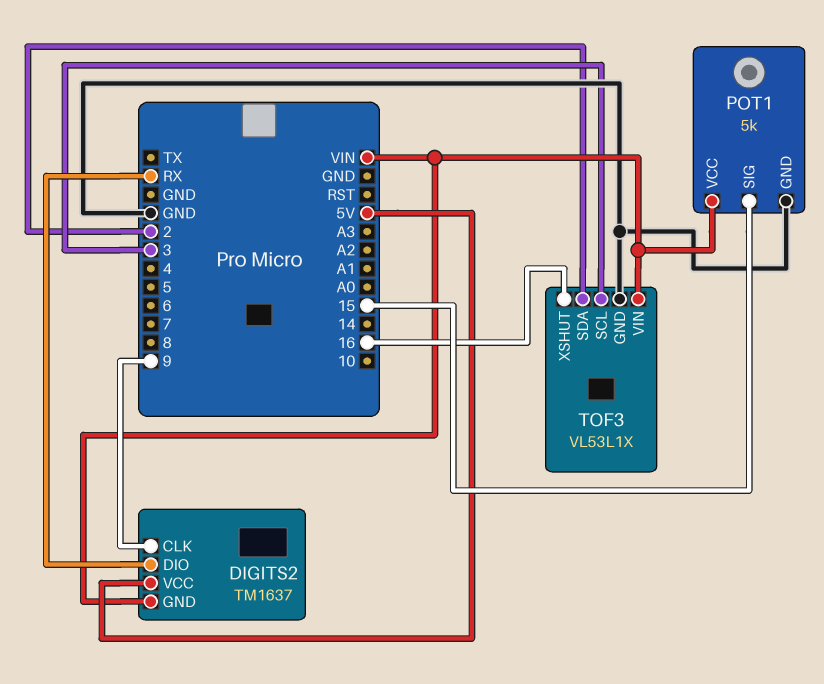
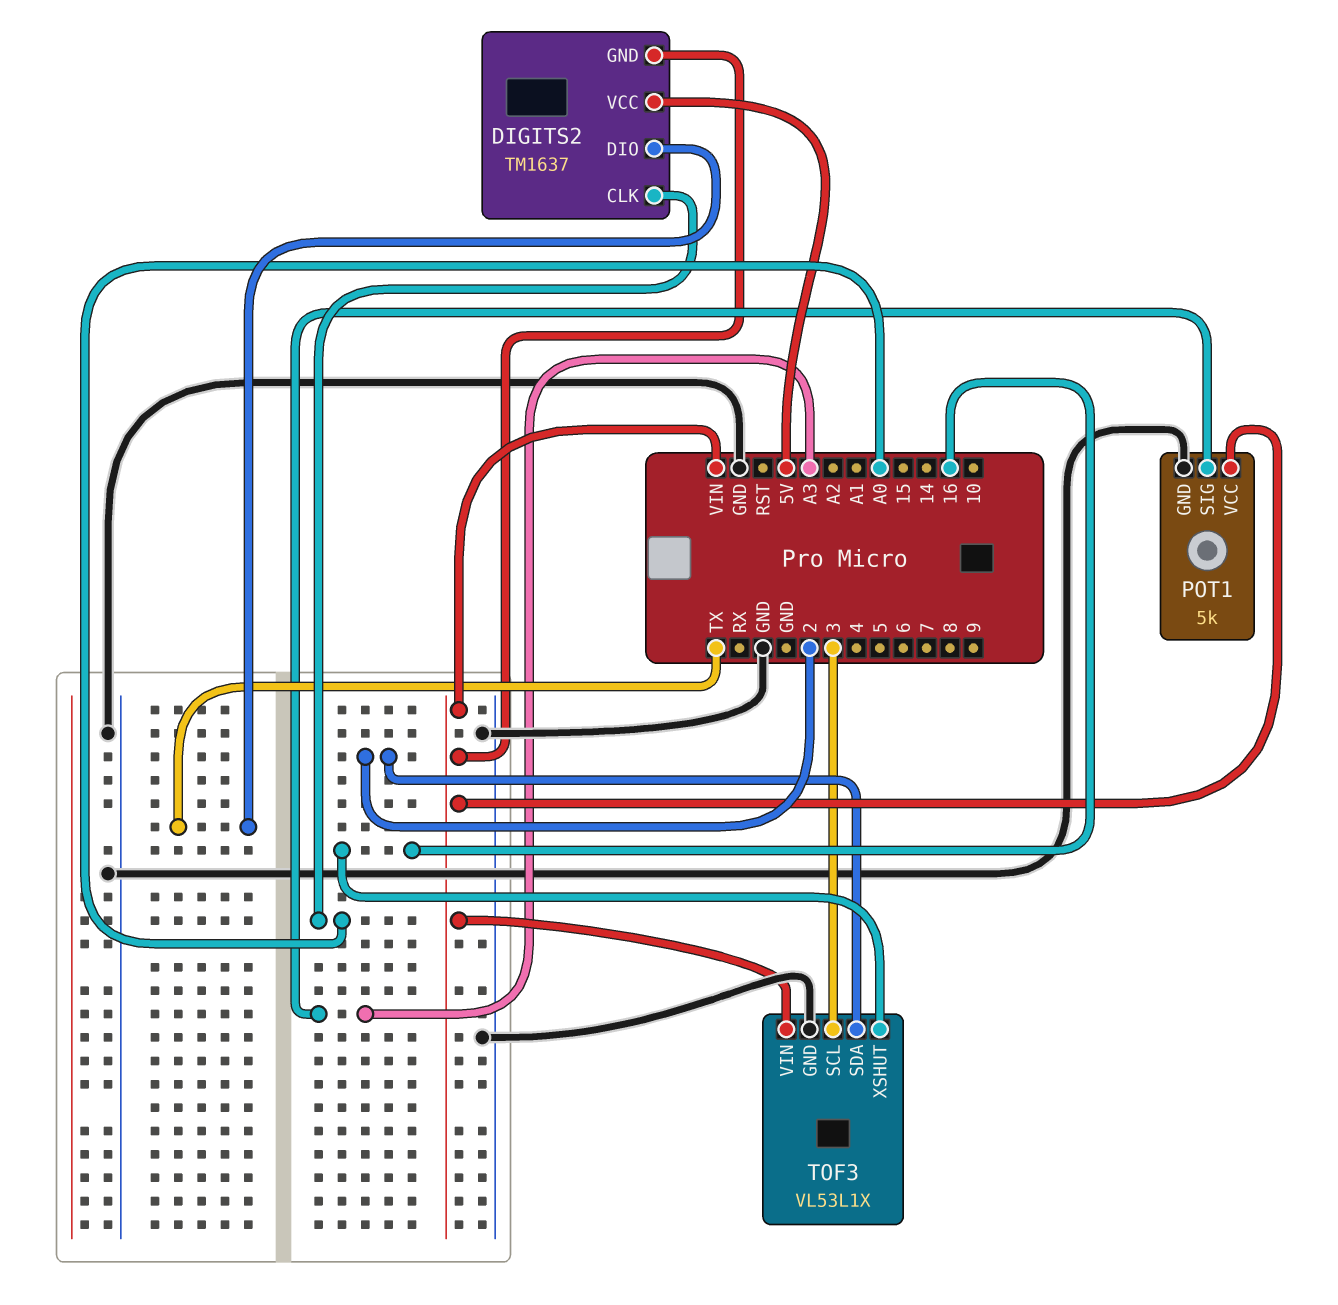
DIGITS2 pin CLK: 9 -> A0
DIGITS2 pin DIO: RX -> TX
POT1 pin SIG: 15 -> A3

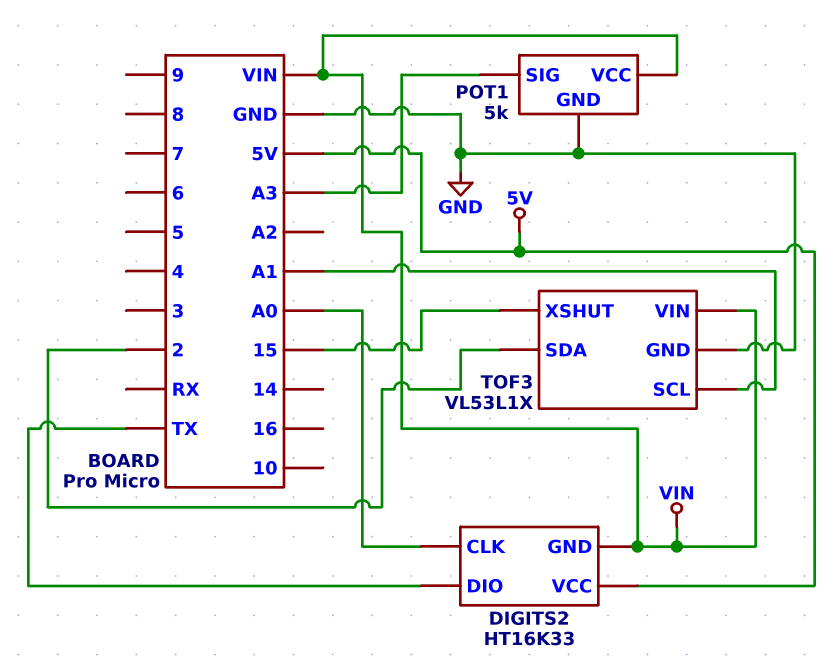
DIGITS2: TM1637 -> HT16K33
TOF3 pin SCL: 3 -> A1
TOF3 pin XSHUT: 16 -> 15

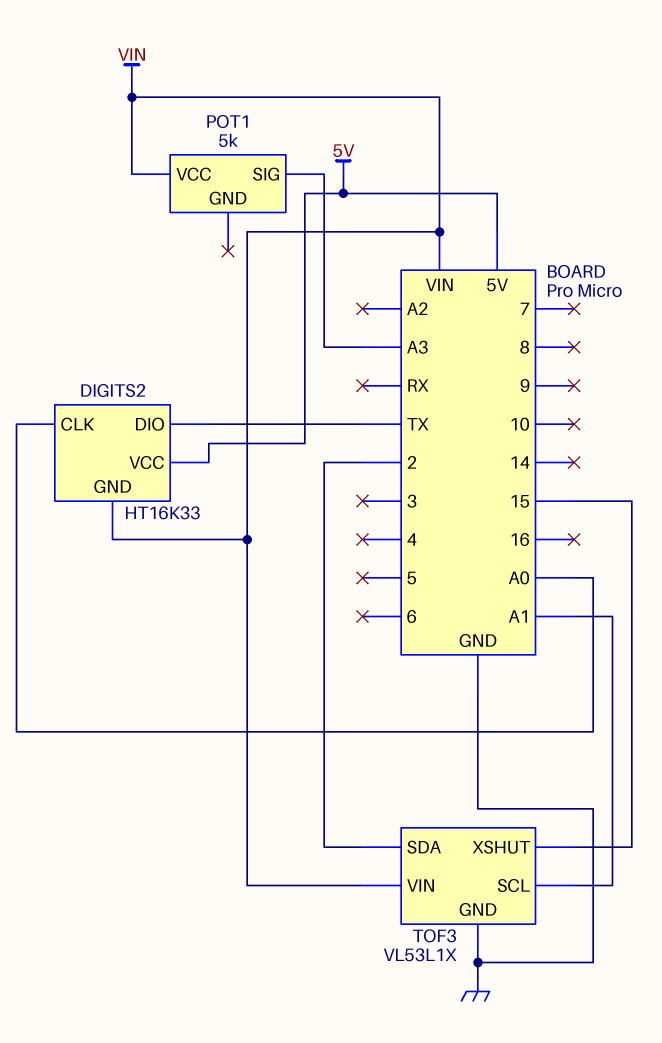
POT1 pin GND: GND -> none

